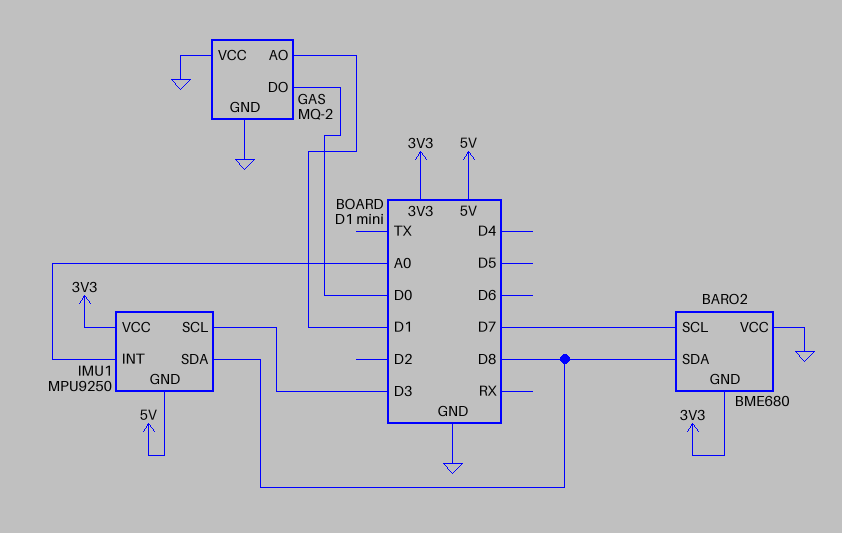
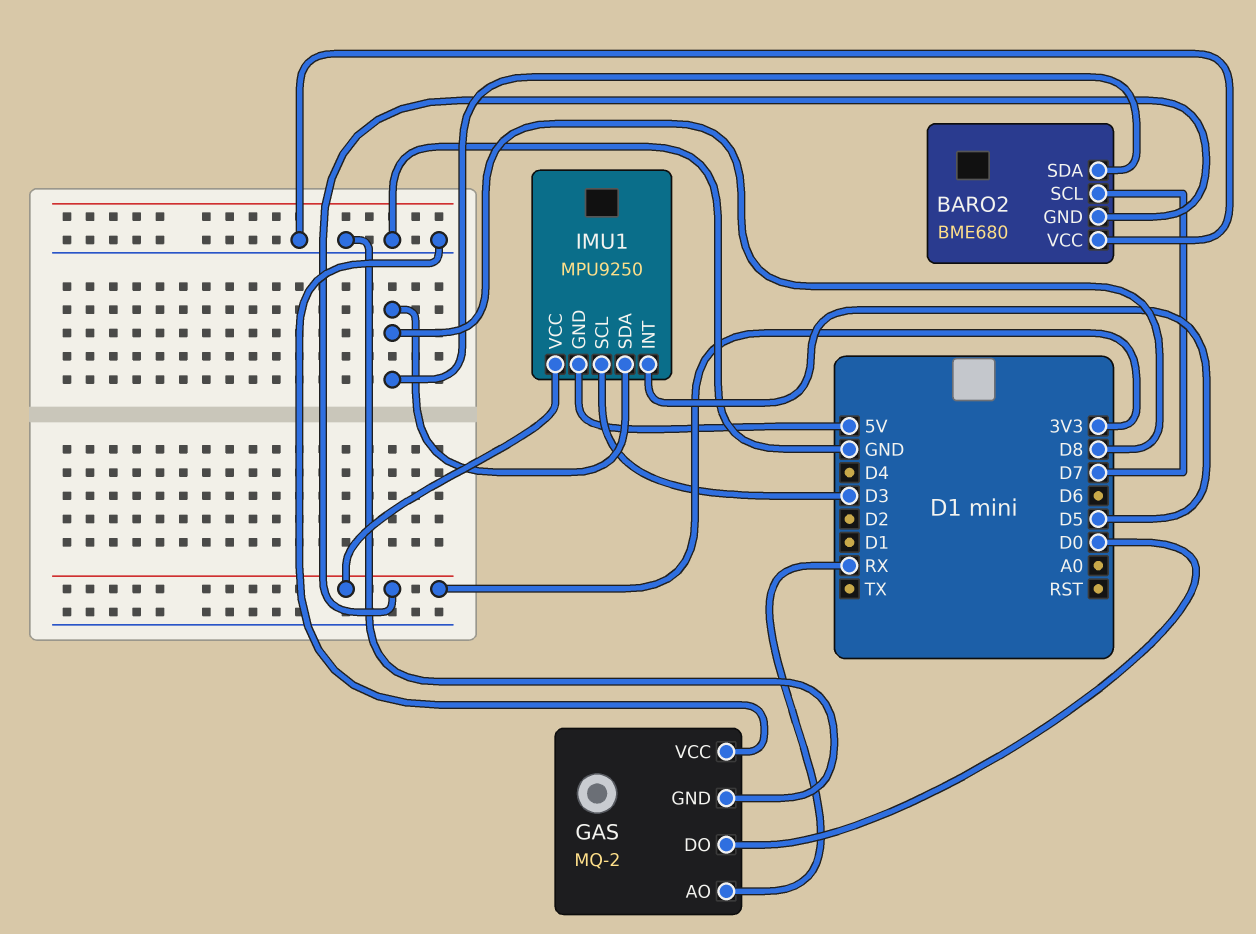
GAS pin AO: D1 -> RX
IMU1 pin INT: A0 -> D5

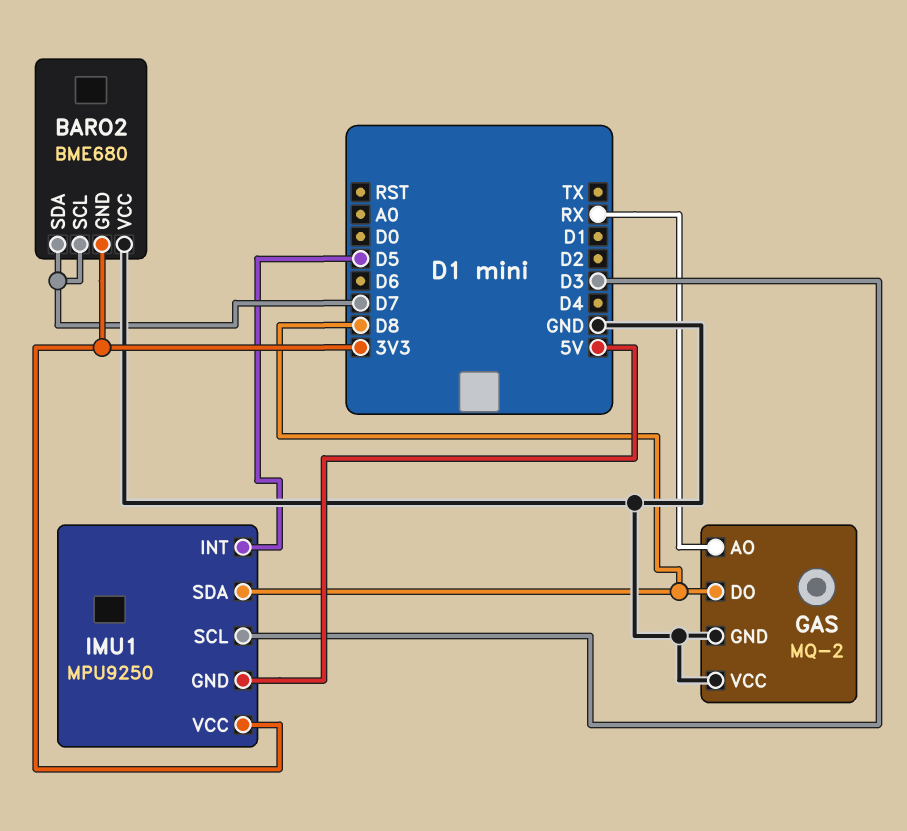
BARO2 pin SDA: D8 -> D7
GAS pin DO: D0 -> D8

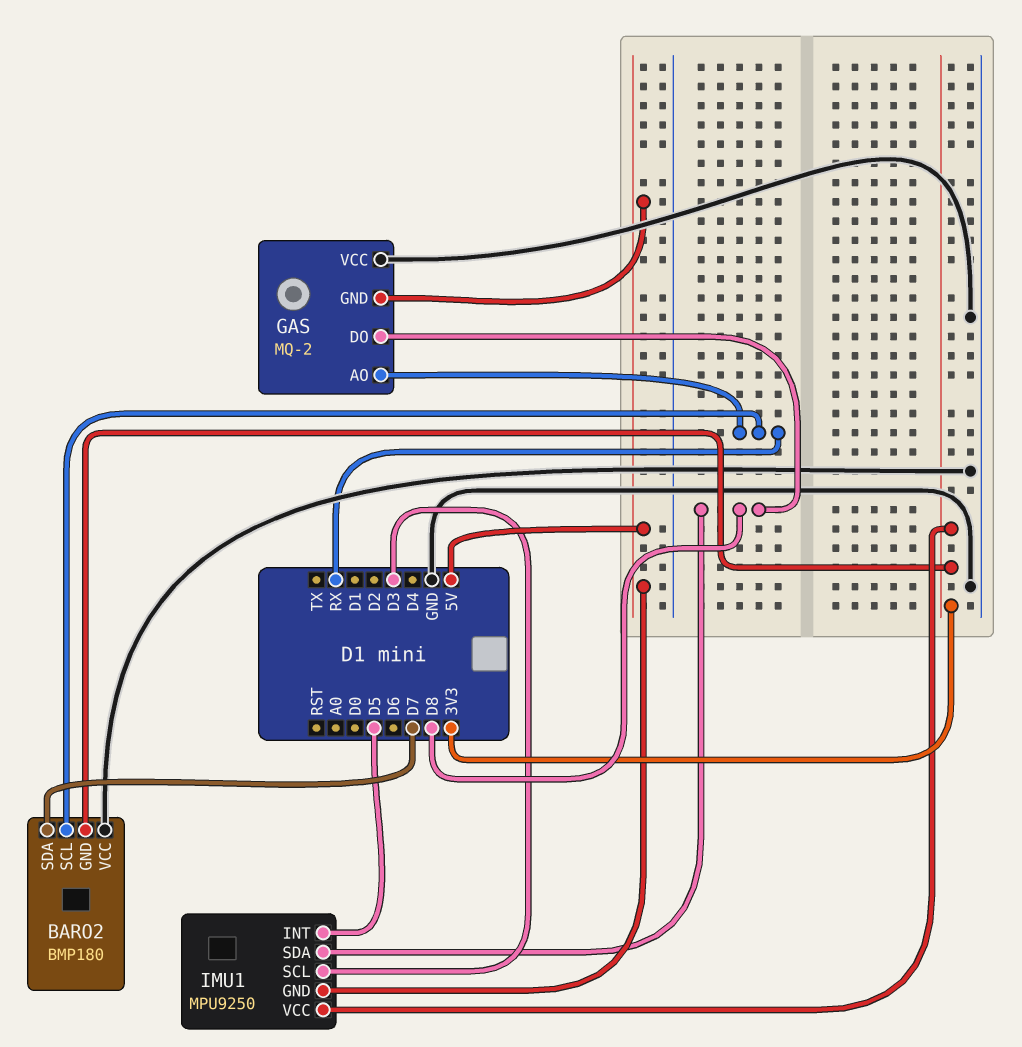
BARO2: BME680 -> BMP180
BARO2 pin SCL: D7 -> RX
GAS pin GND: GND -> 5V

